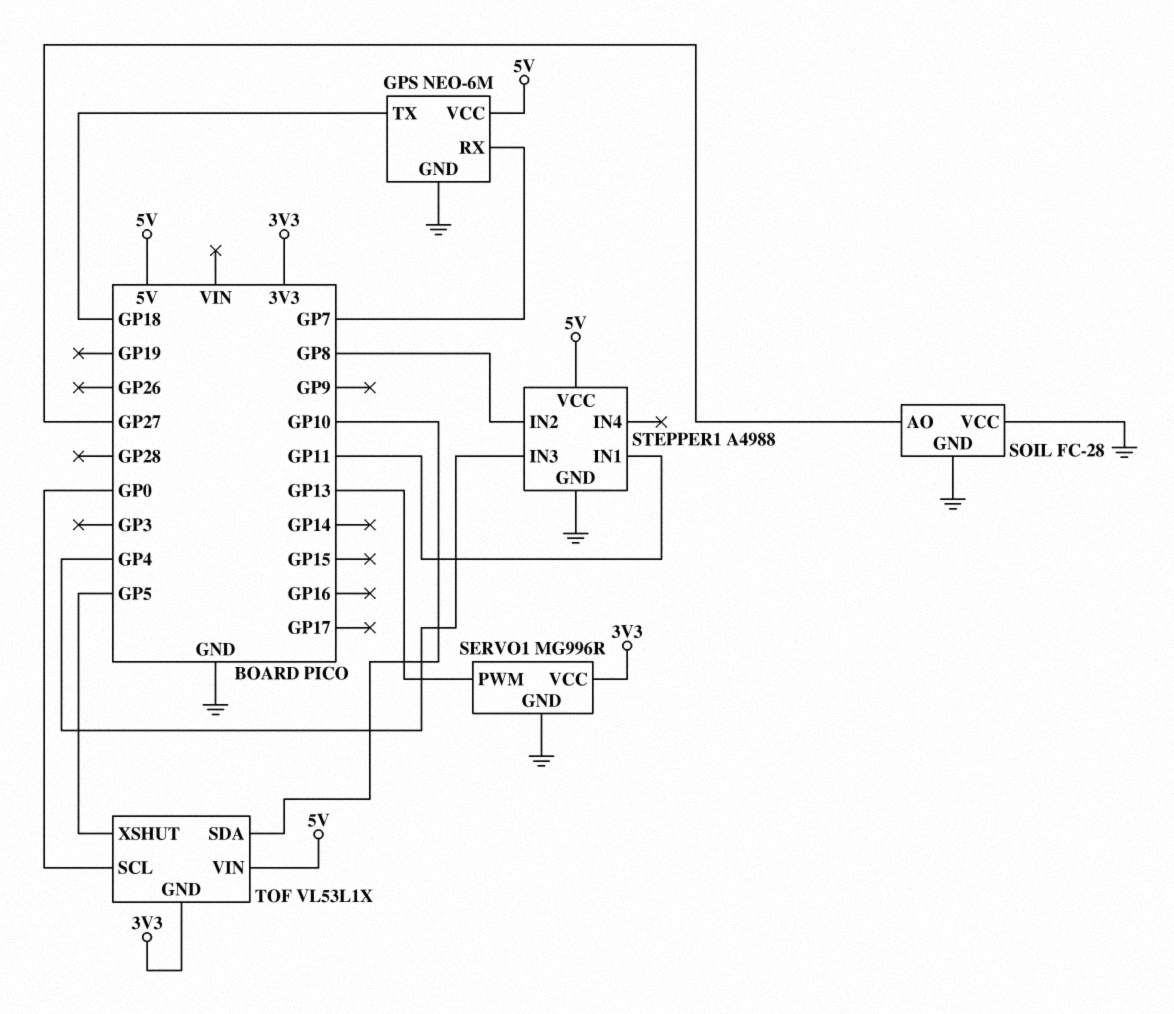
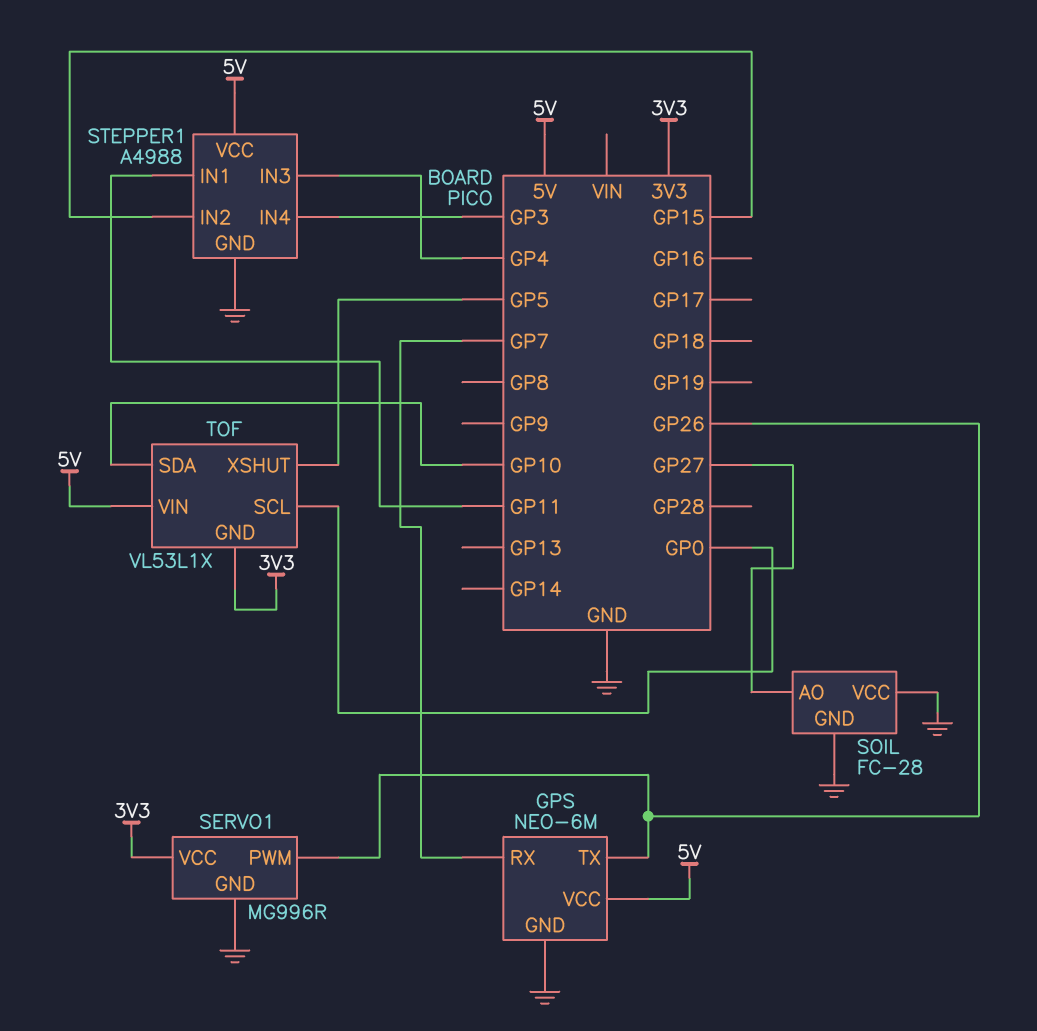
GPS pin TX: GP18 -> GP26
SERVO1 pin PWM: GP13 -> GP26
STEPPER1 pin IN2: GP8 -> GP15
STEPPER1 pin IN4: none -> GP3

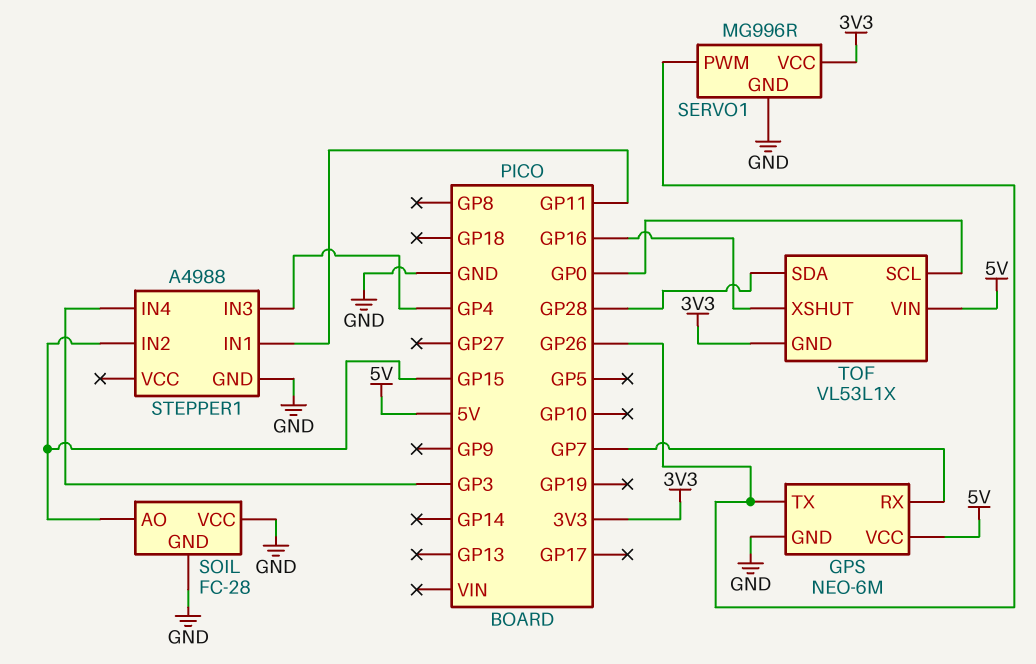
SOIL pin AO: GP27 -> GP15
STEPPER1 pin VCC: 5V -> none
TOF pin SDA: GP10 -> GP28
TOF pin XSHUT: GP5 -> GP16

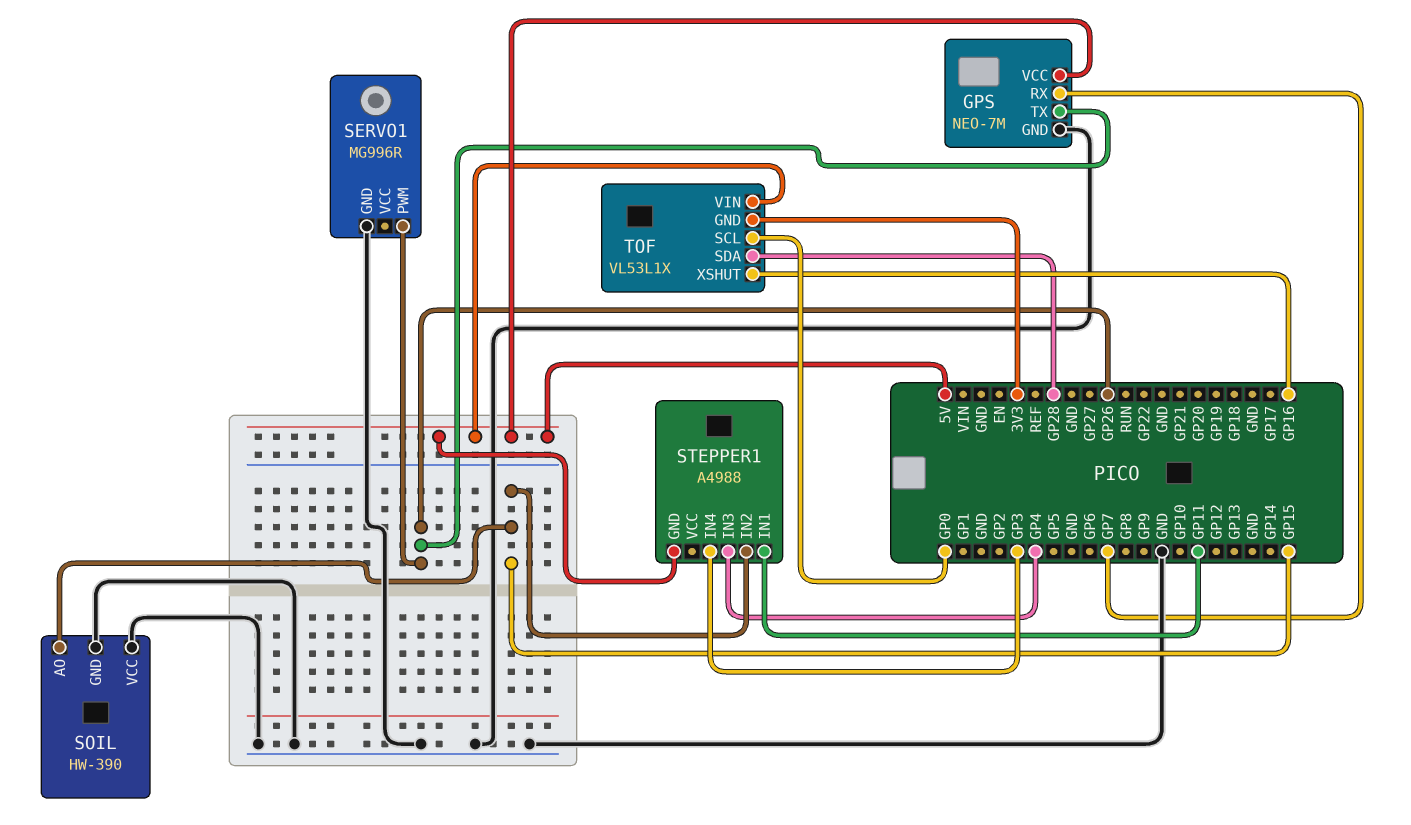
GPS: NEO-6M -> NEO-7M
SERVO1 pin VCC: 3V3 -> none
SOIL: FC-28 -> HW-390
STEPPER1 pin GND: GND -> 5V

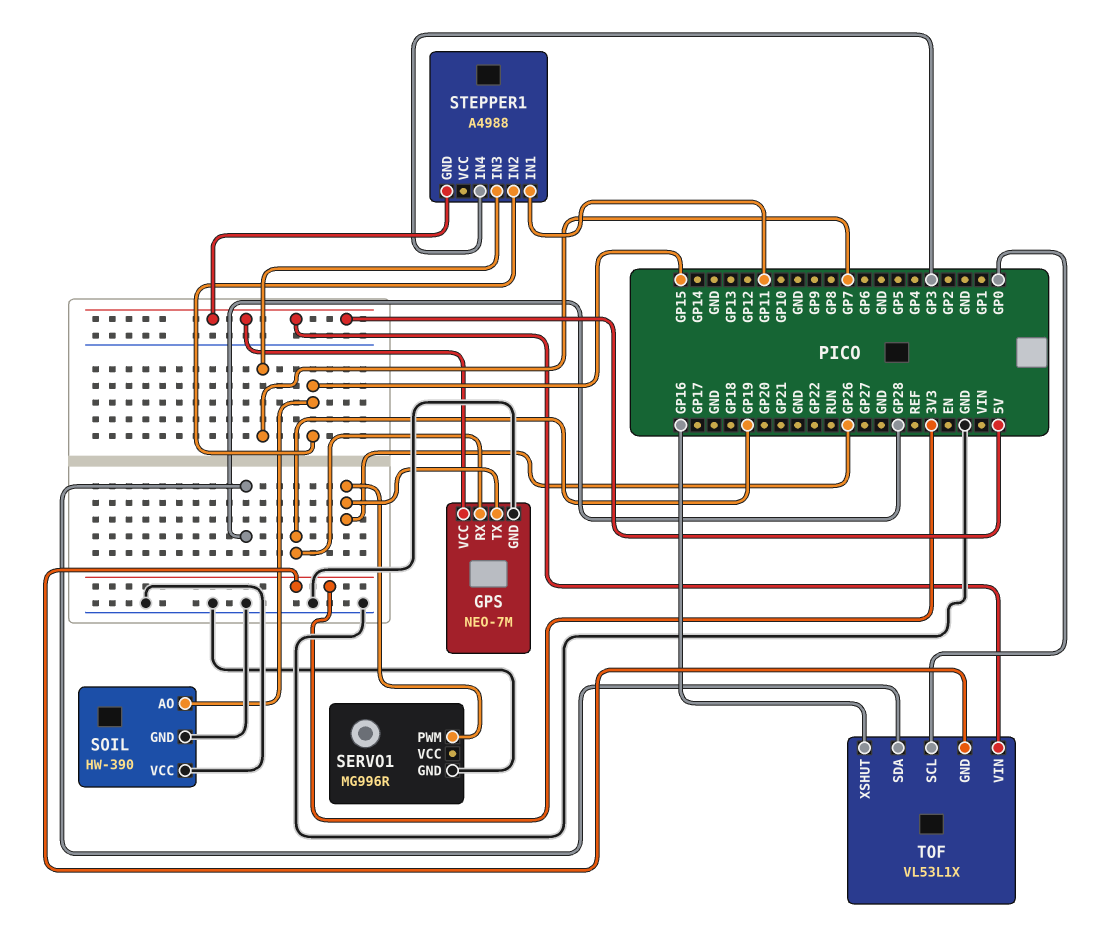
GPS pin RX: GP7 -> GP19
STEPPER1 pin IN3: GP4 -> GP7

